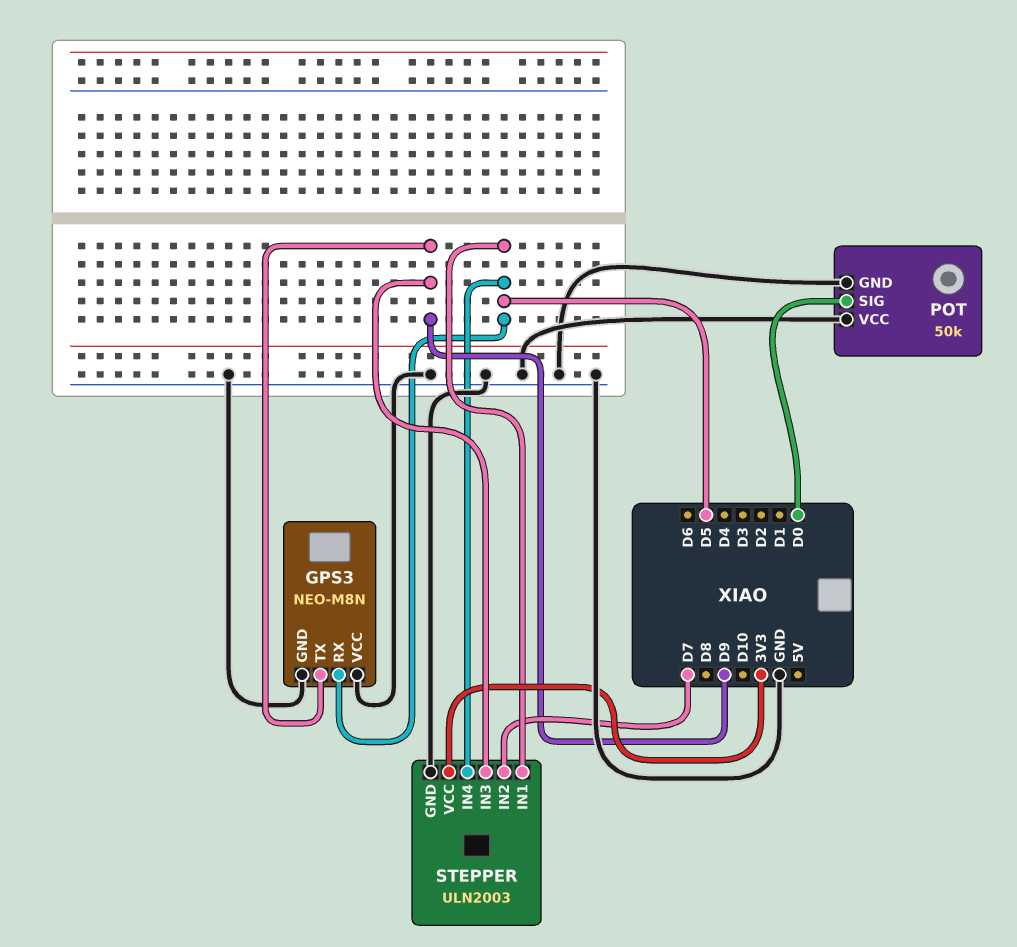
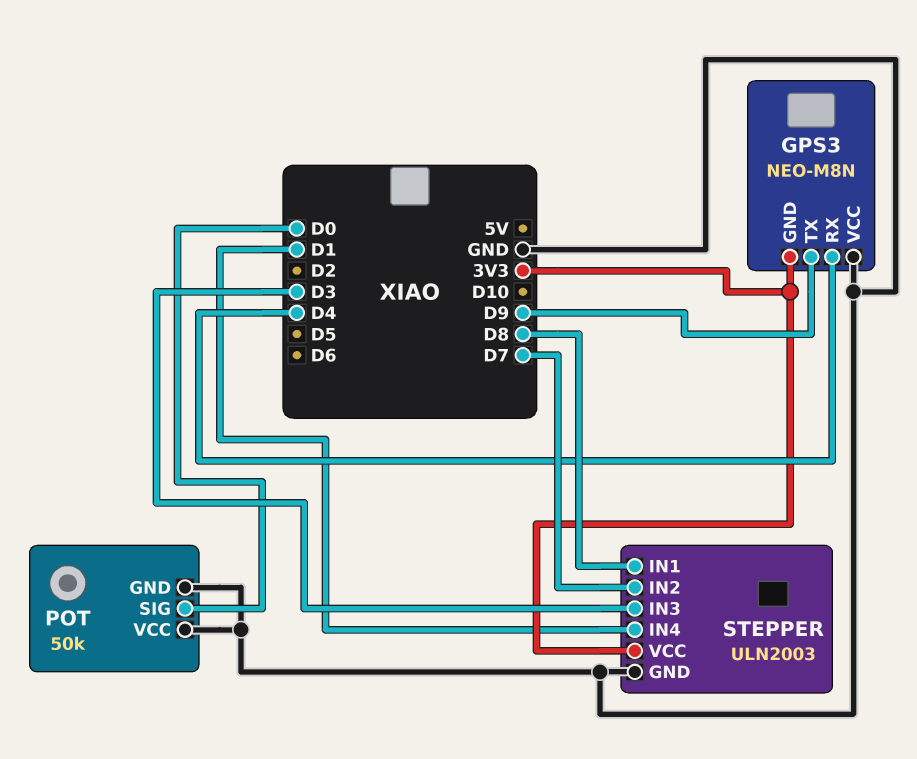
GPS3 pin GND: GND -> 3V3
GPS3 pin RX: D5 -> D4
STEPPER pin IN1: D5 -> D8
STEPPER pin IN3: D9 -> D3
STEPPER pin IN4: D5 -> D1

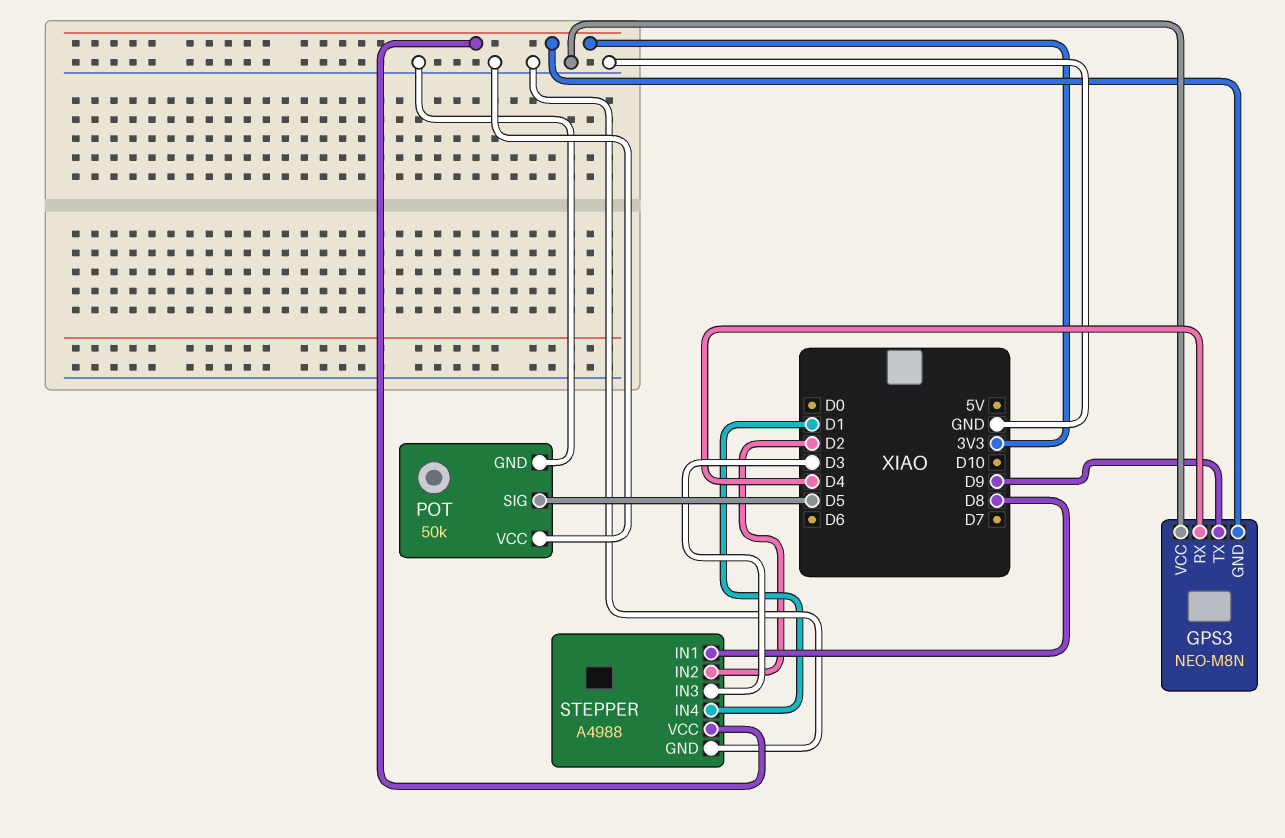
POT pin SIG: D0 -> D5
STEPPER: ULN2003 -> A4988
STEPPER pin IN2: D7 -> D2

